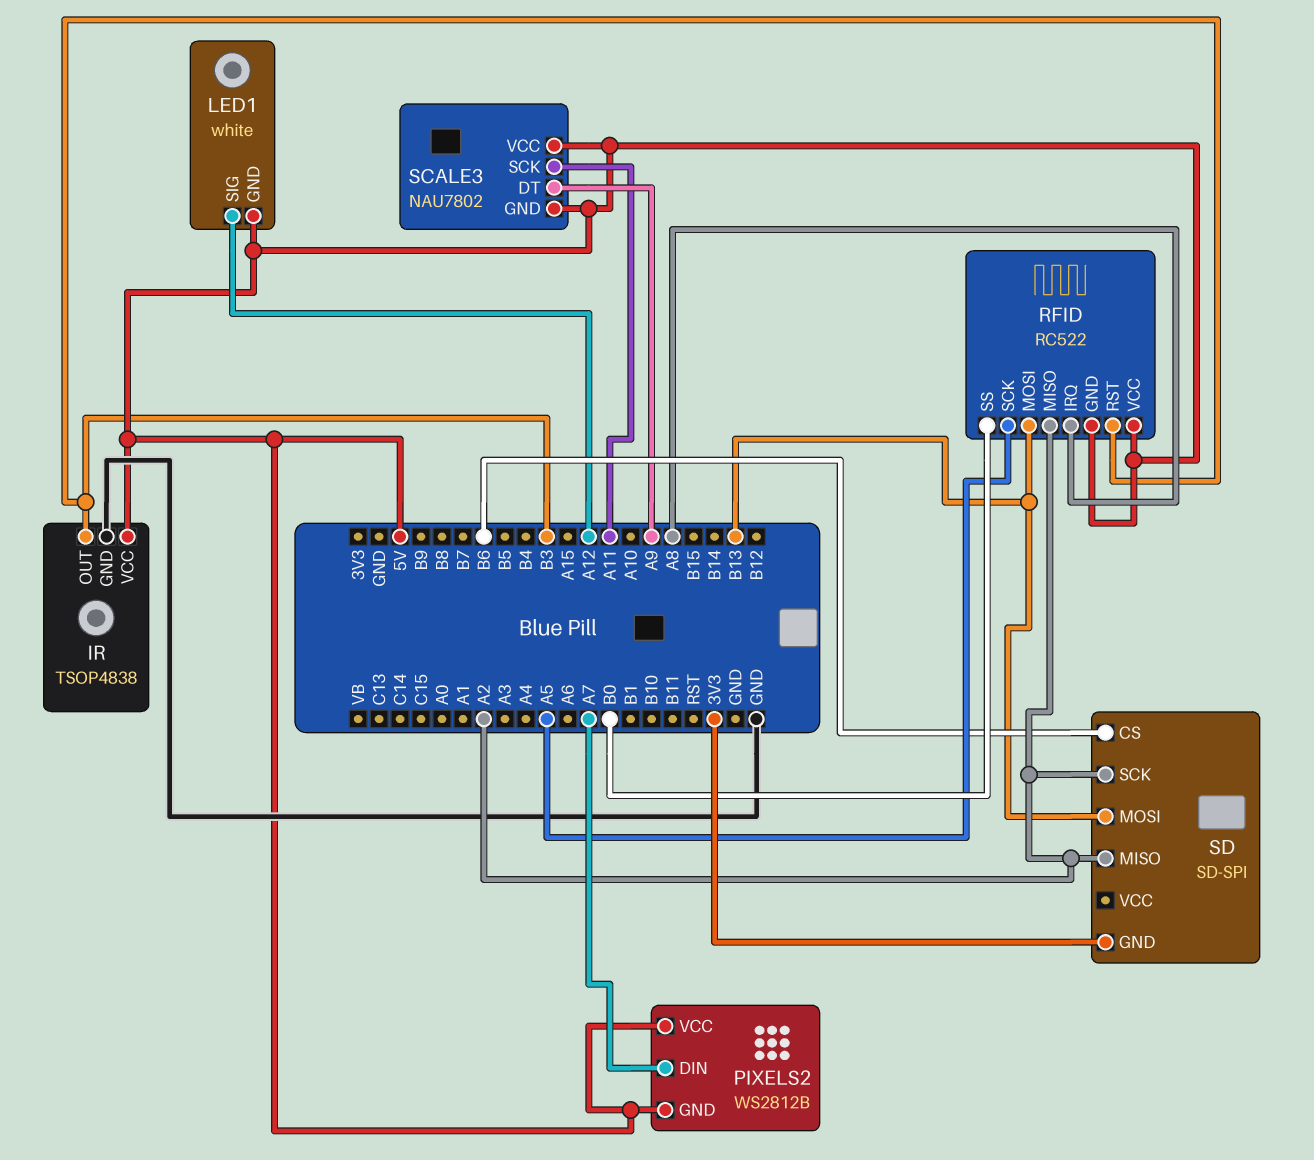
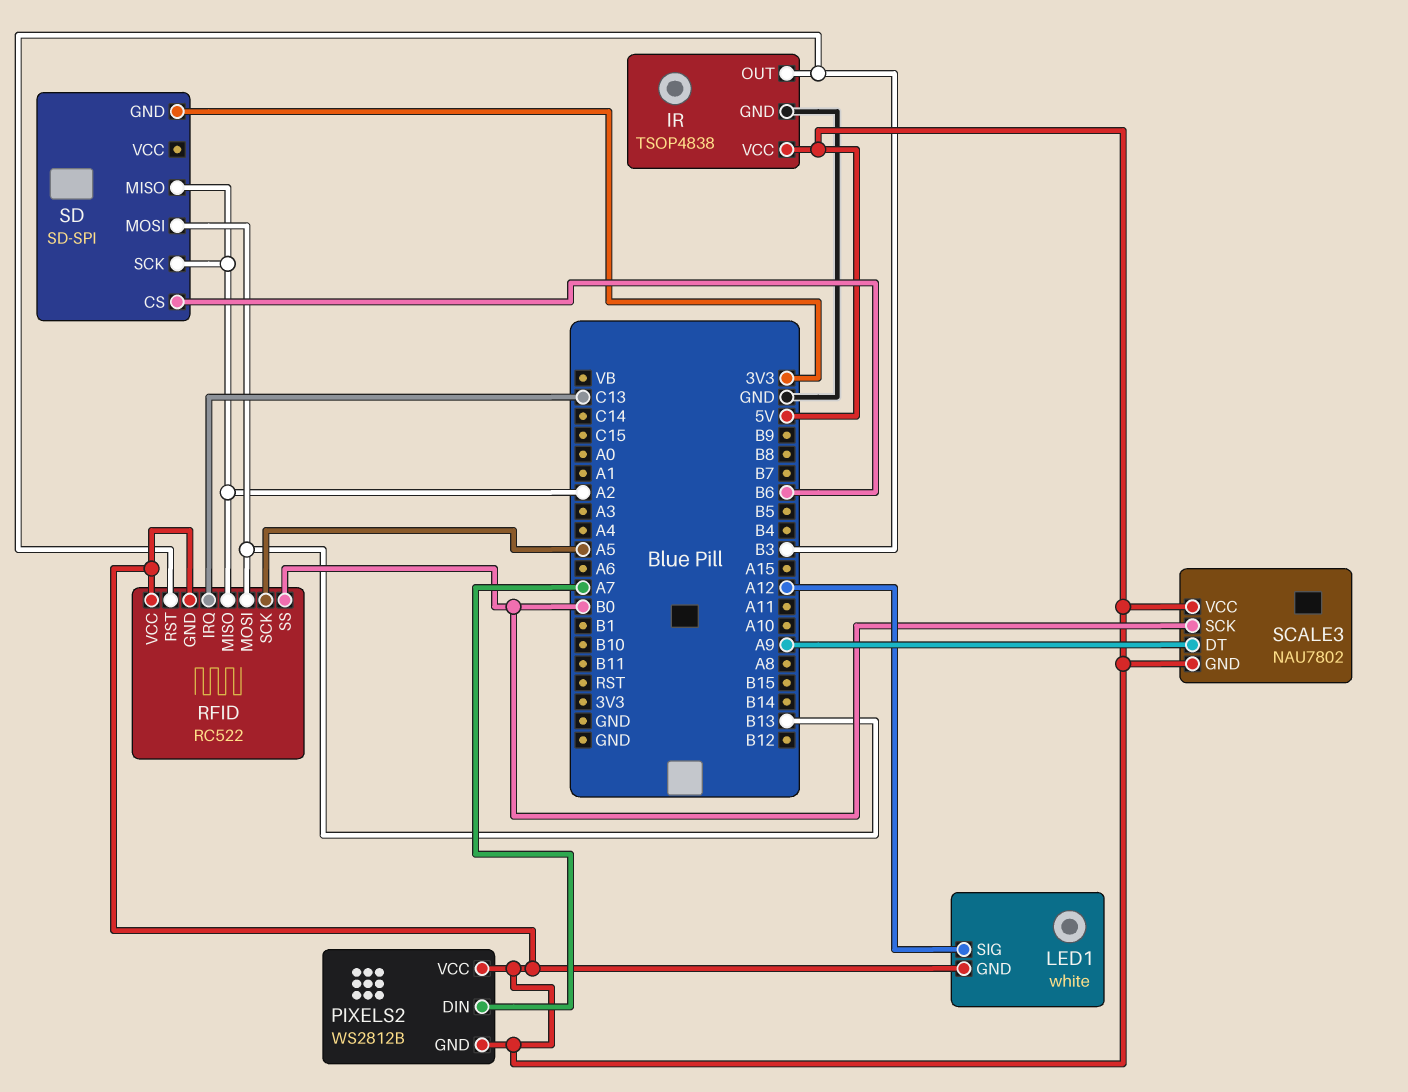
RFID pin IRQ: A8 -> C13
SCALE3 pin SCK: A11 -> B0

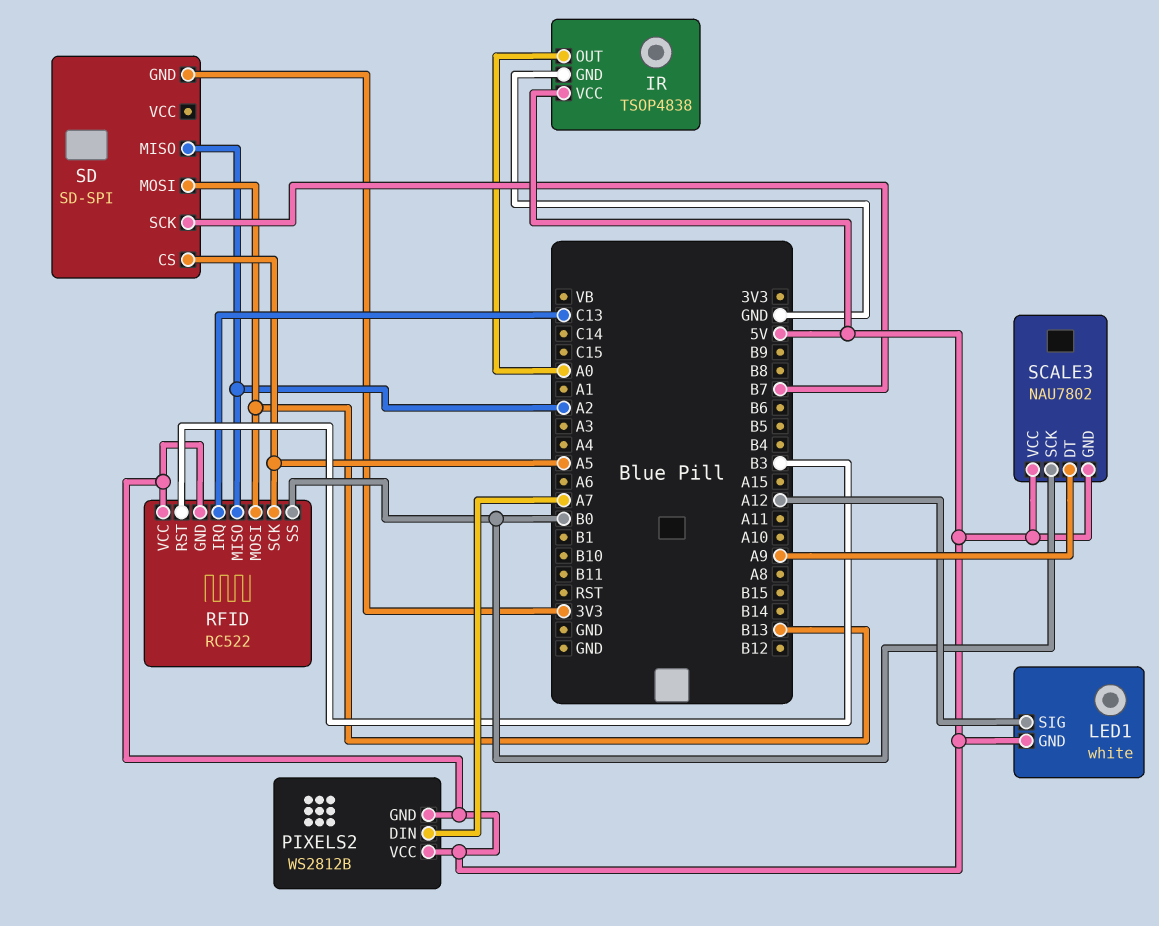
IR pin OUT: B3 -> A0
SD pin CS: B6 -> A5
SD pin SCK: A2 -> B7

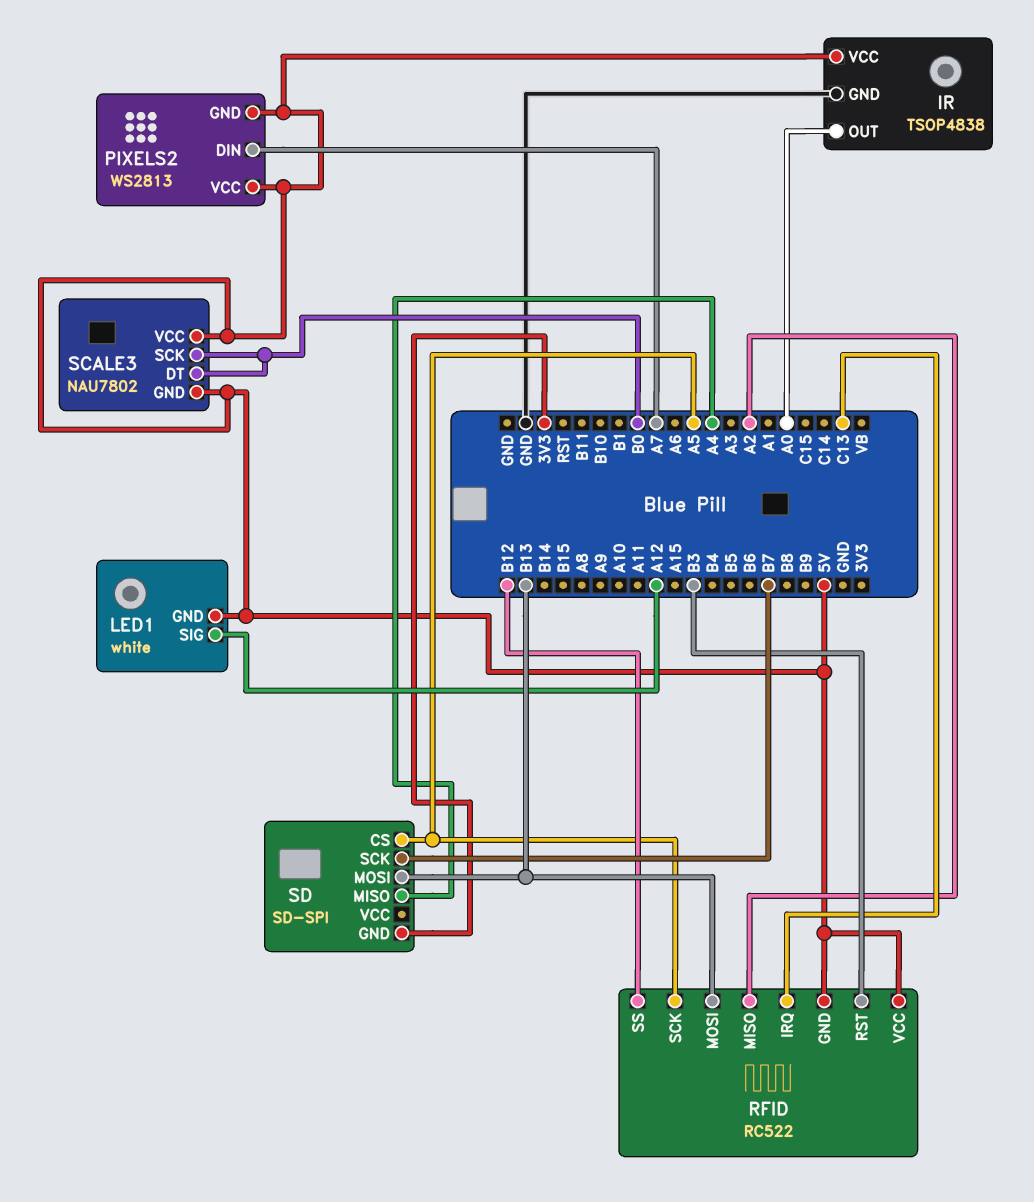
PIXELS2: WS2812B -> WS2813
RFID pin SS: B0 -> B12
SCALE3 pin DT: A9 -> B0
SD pin MISO: A2 -> A4

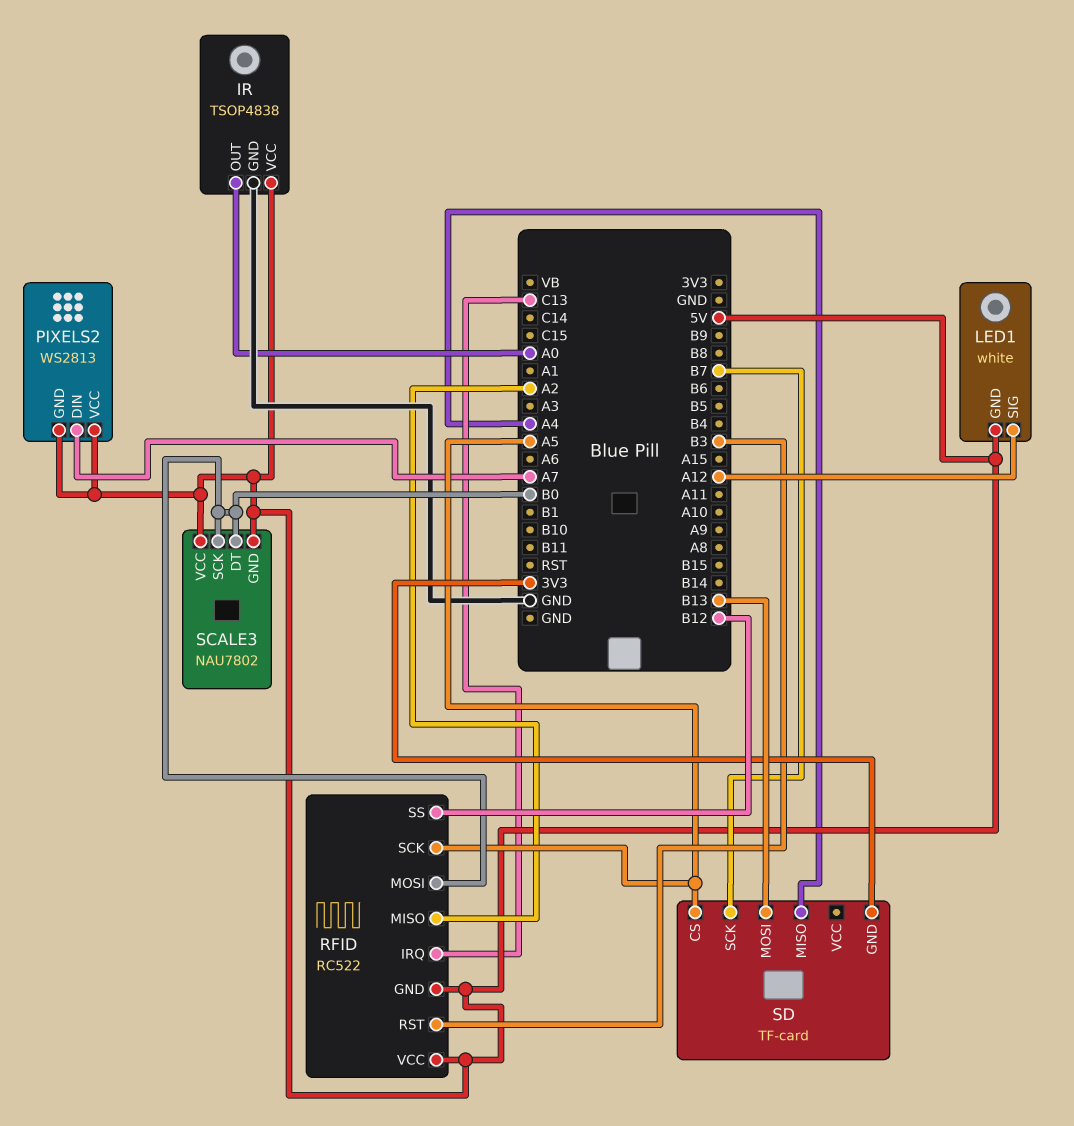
RFID pin MOSI: B13 -> B0
SD: SD-SPI -> TF-card

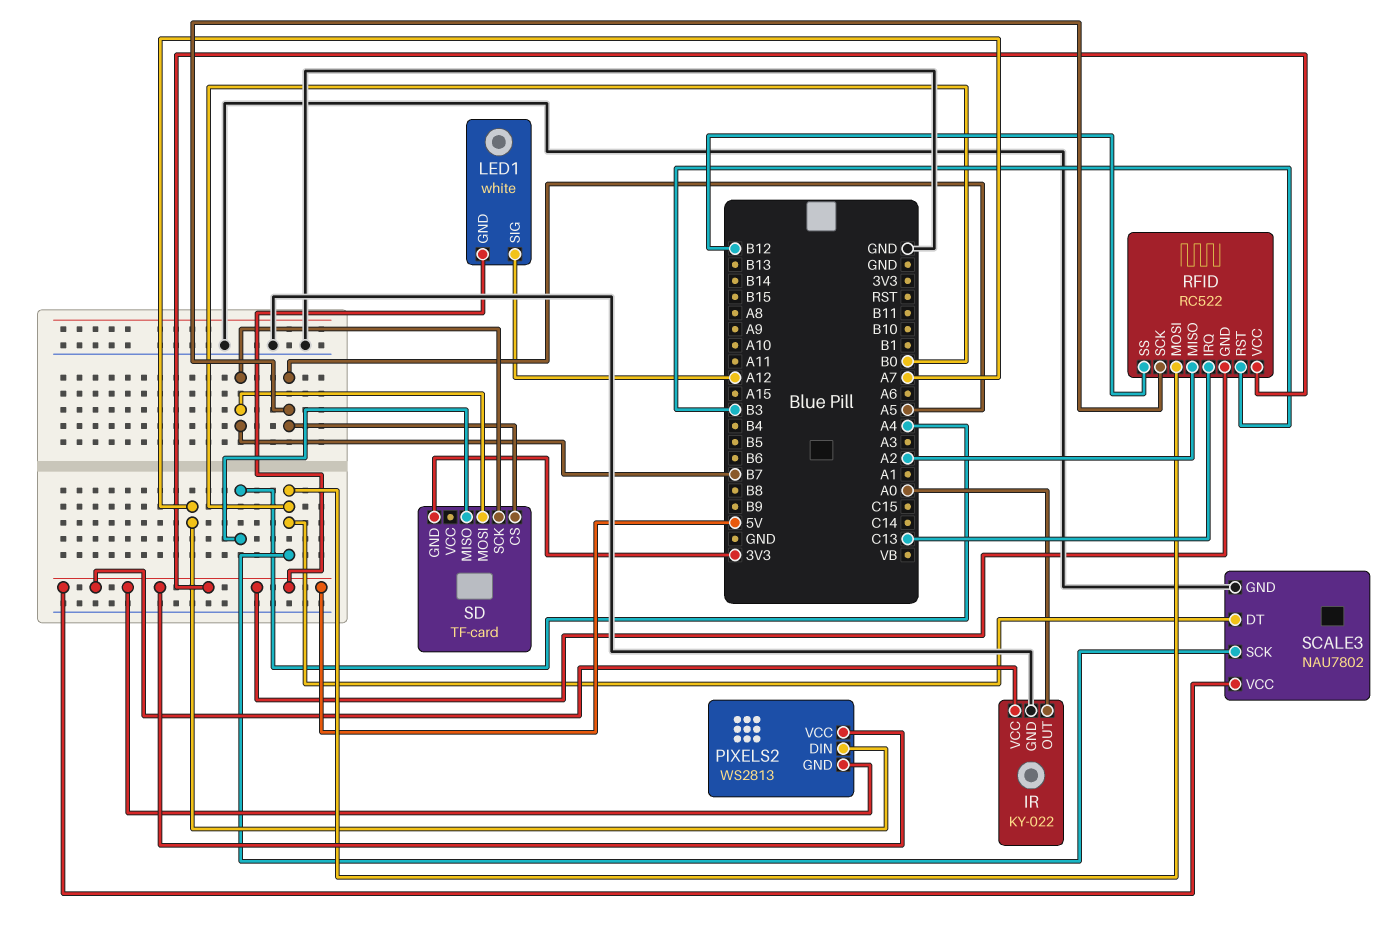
IR: TSOP4838 -> KY-022
SCALE3 pin GND: 5V -> GND
SD pin MOSI: B13 -> B7

